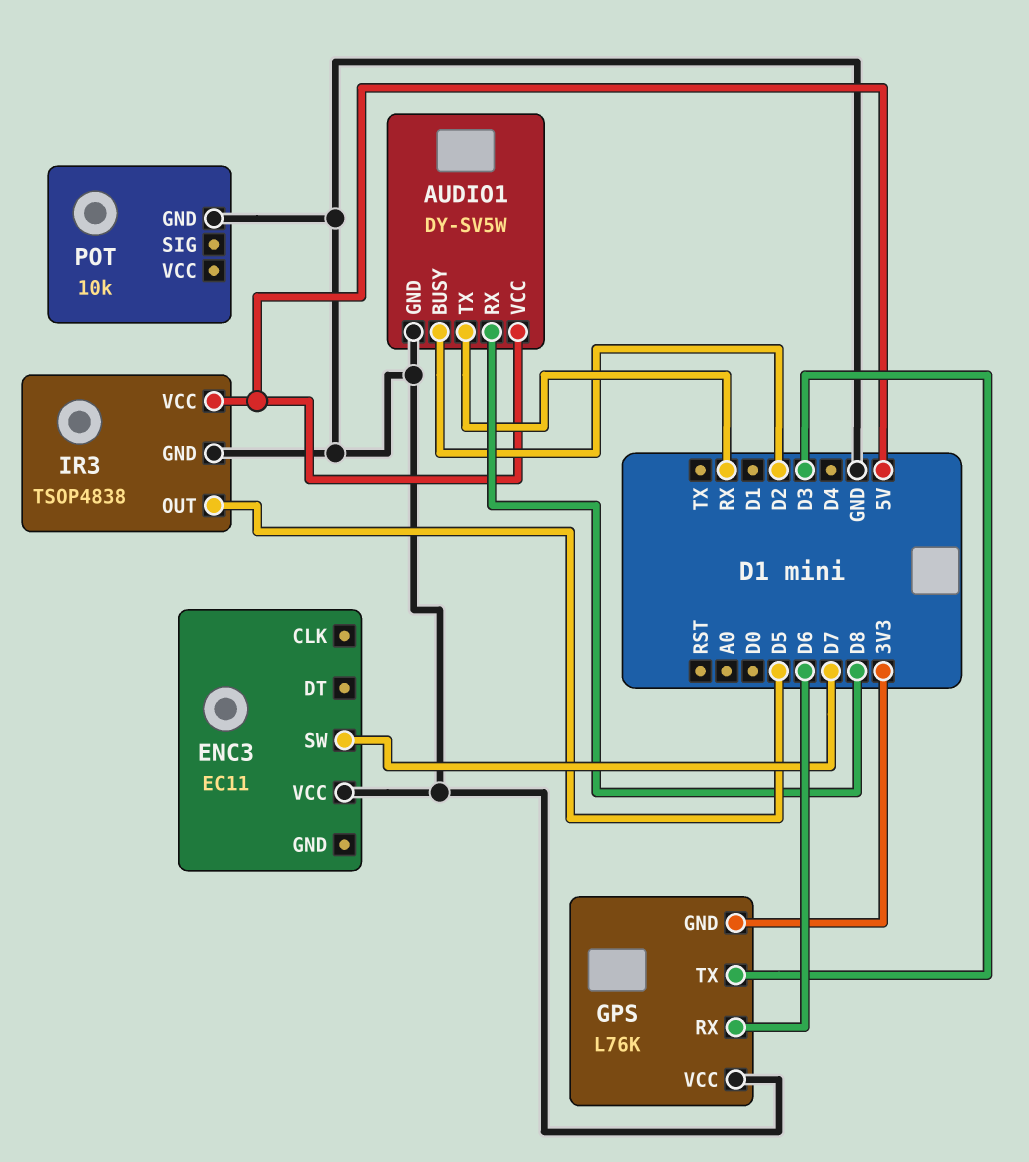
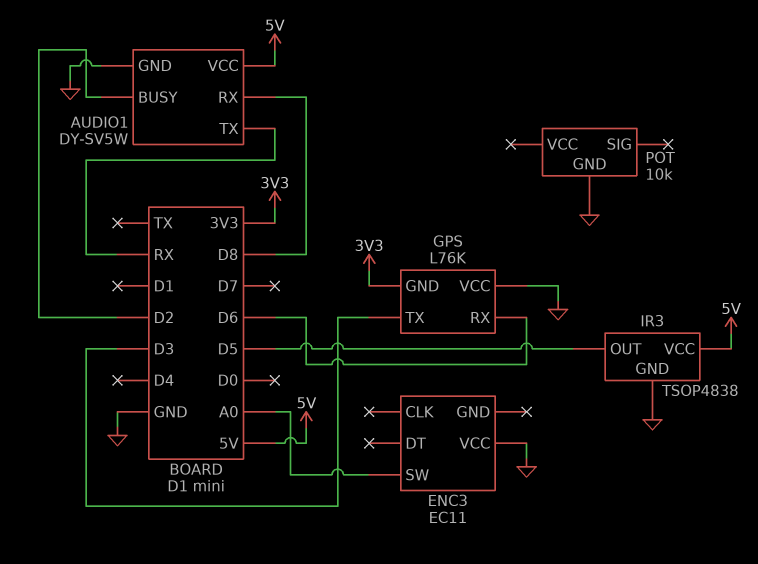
ENC3 pin SW: D7 -> A0

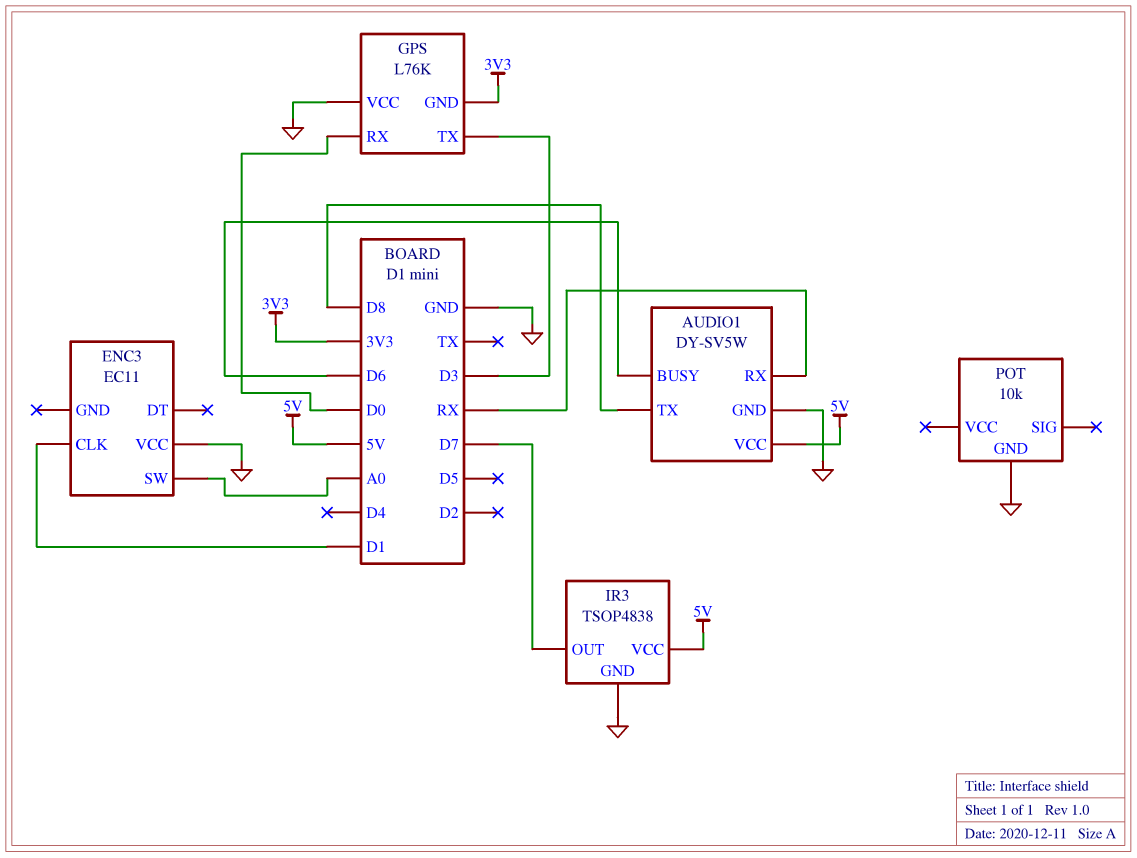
AUDIO1 pin BUSY: D2 -> D6
AUDIO1 pin RX: D8 -> RX
AUDIO1 pin TX: RX -> D8
ENC3 pin CLK: none -> D1
GPS pin RX: D6 -> D0
IR3 pin OUT: D5 -> D7

